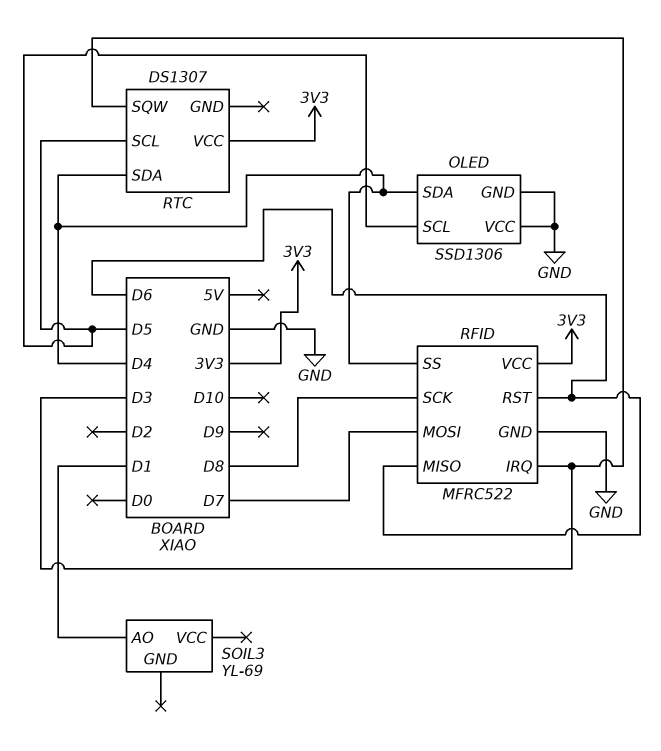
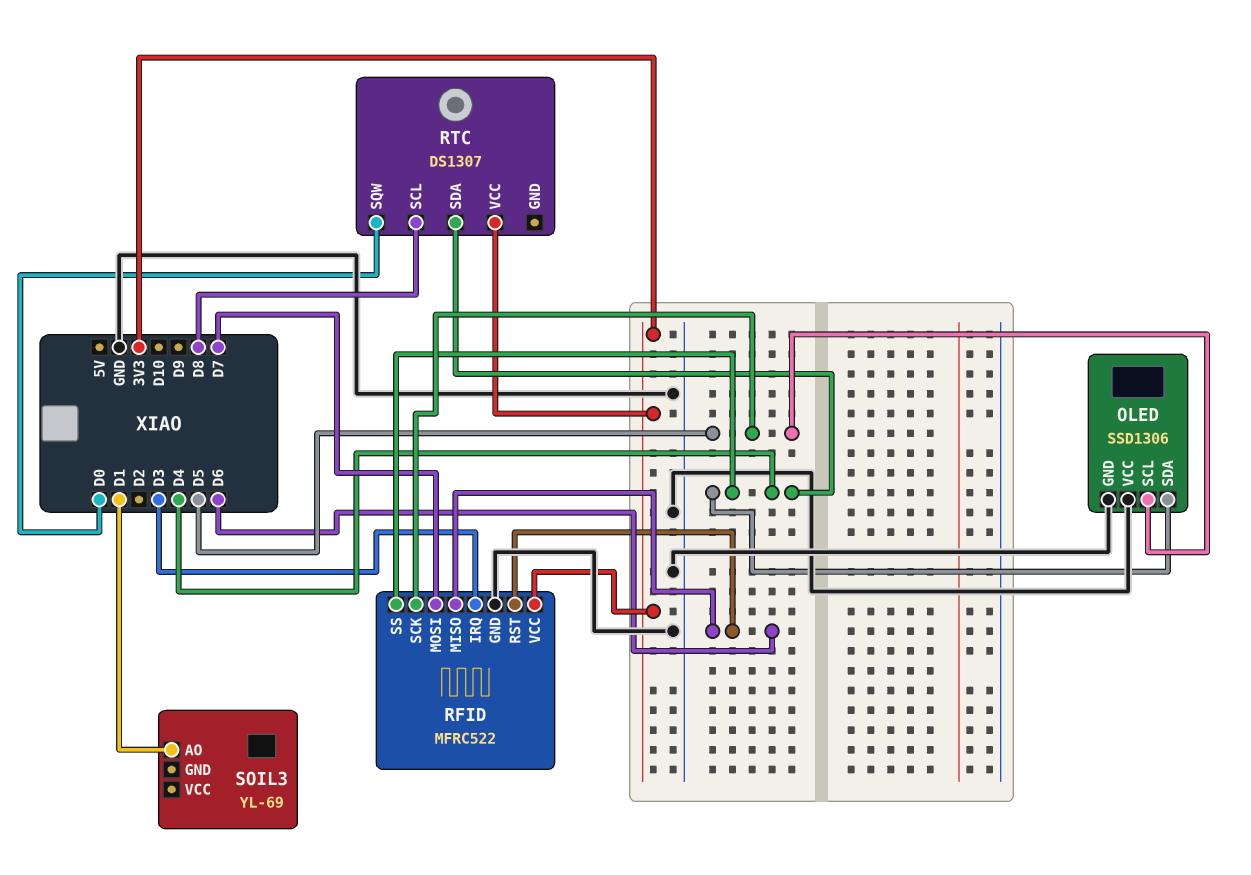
RFID pin SCK: D8 -> D5
RTC pin SCL: D5 -> D8
RTC pin SQW: D3 -> D0

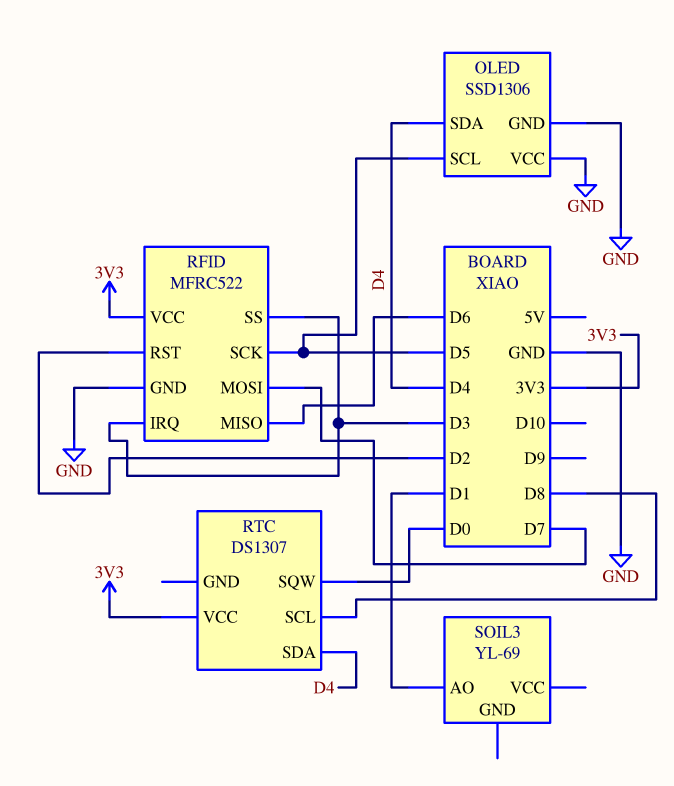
RFID pin RST: D6 -> D2
RFID pin SS: D4 -> D3

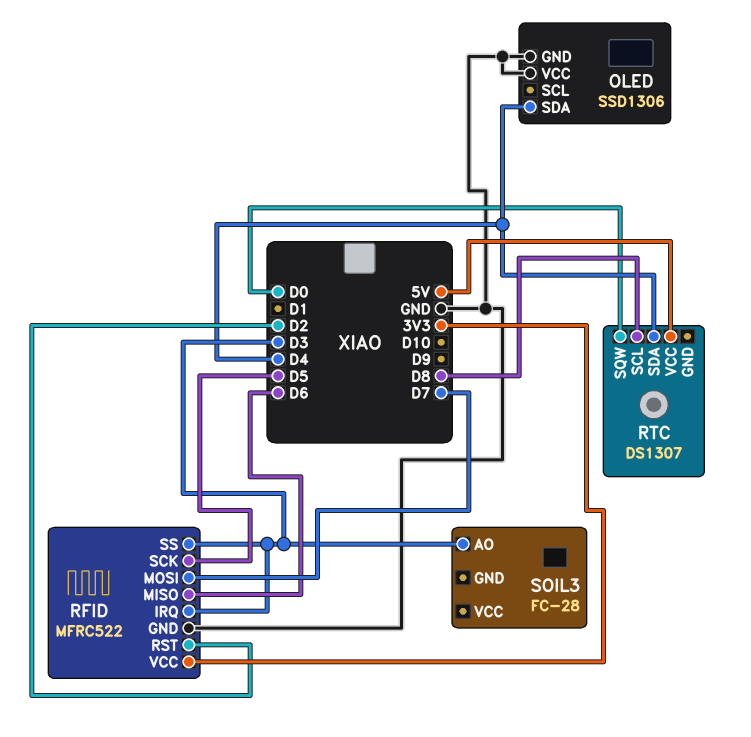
OLED pin SCL: D5 -> none
RTC pin VCC: 3V3 -> 5V
SOIL3: YL-69 -> FC-28
SOIL3 pin AO: D1 -> D3

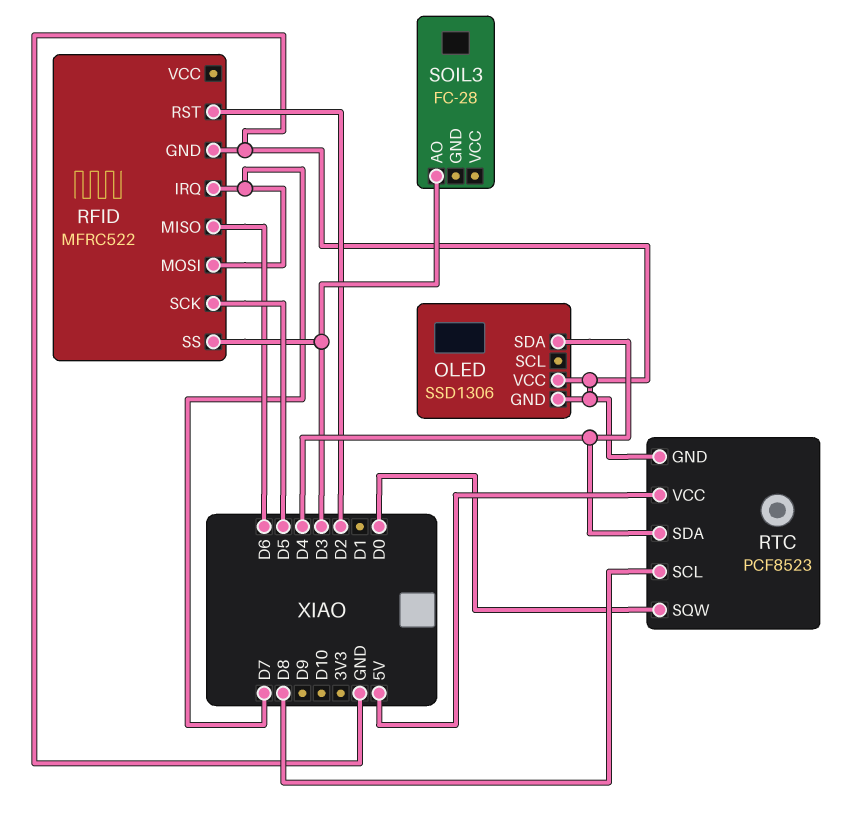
RFID pin IRQ: D3 -> D7
RFID pin VCC: 3V3 -> none
RTC: DS1307 -> PCF8523
RTC pin GND: none -> GND

